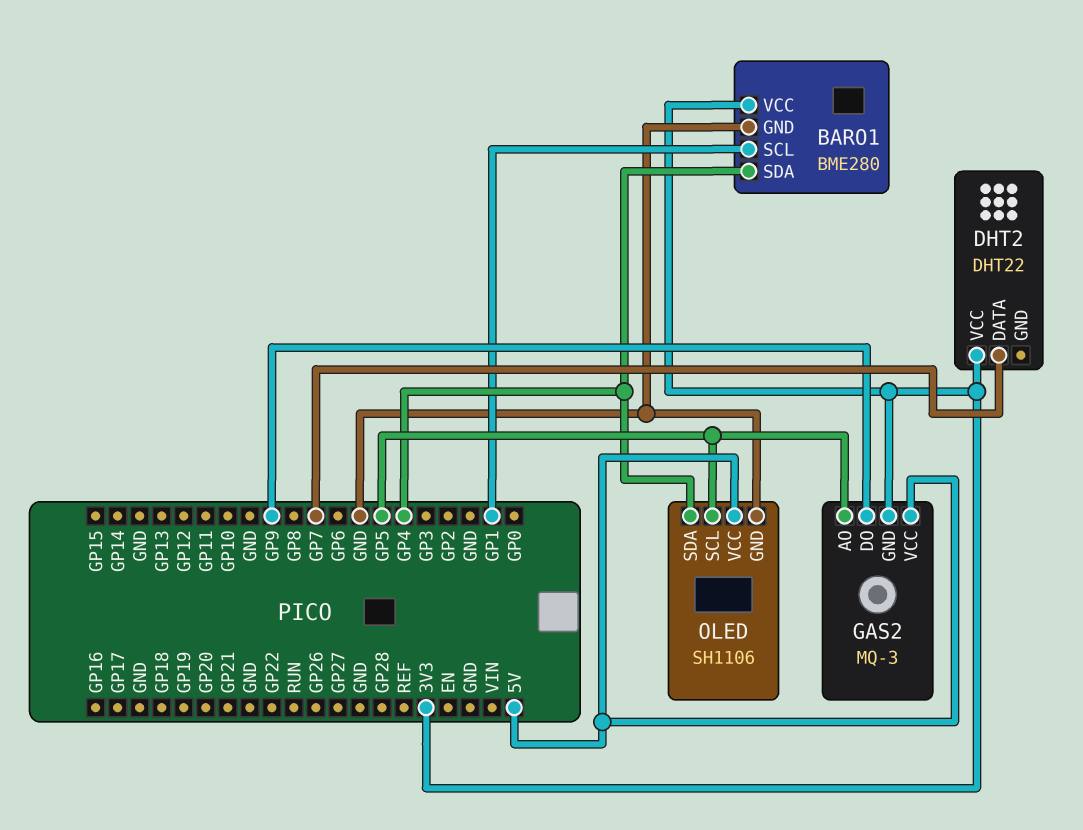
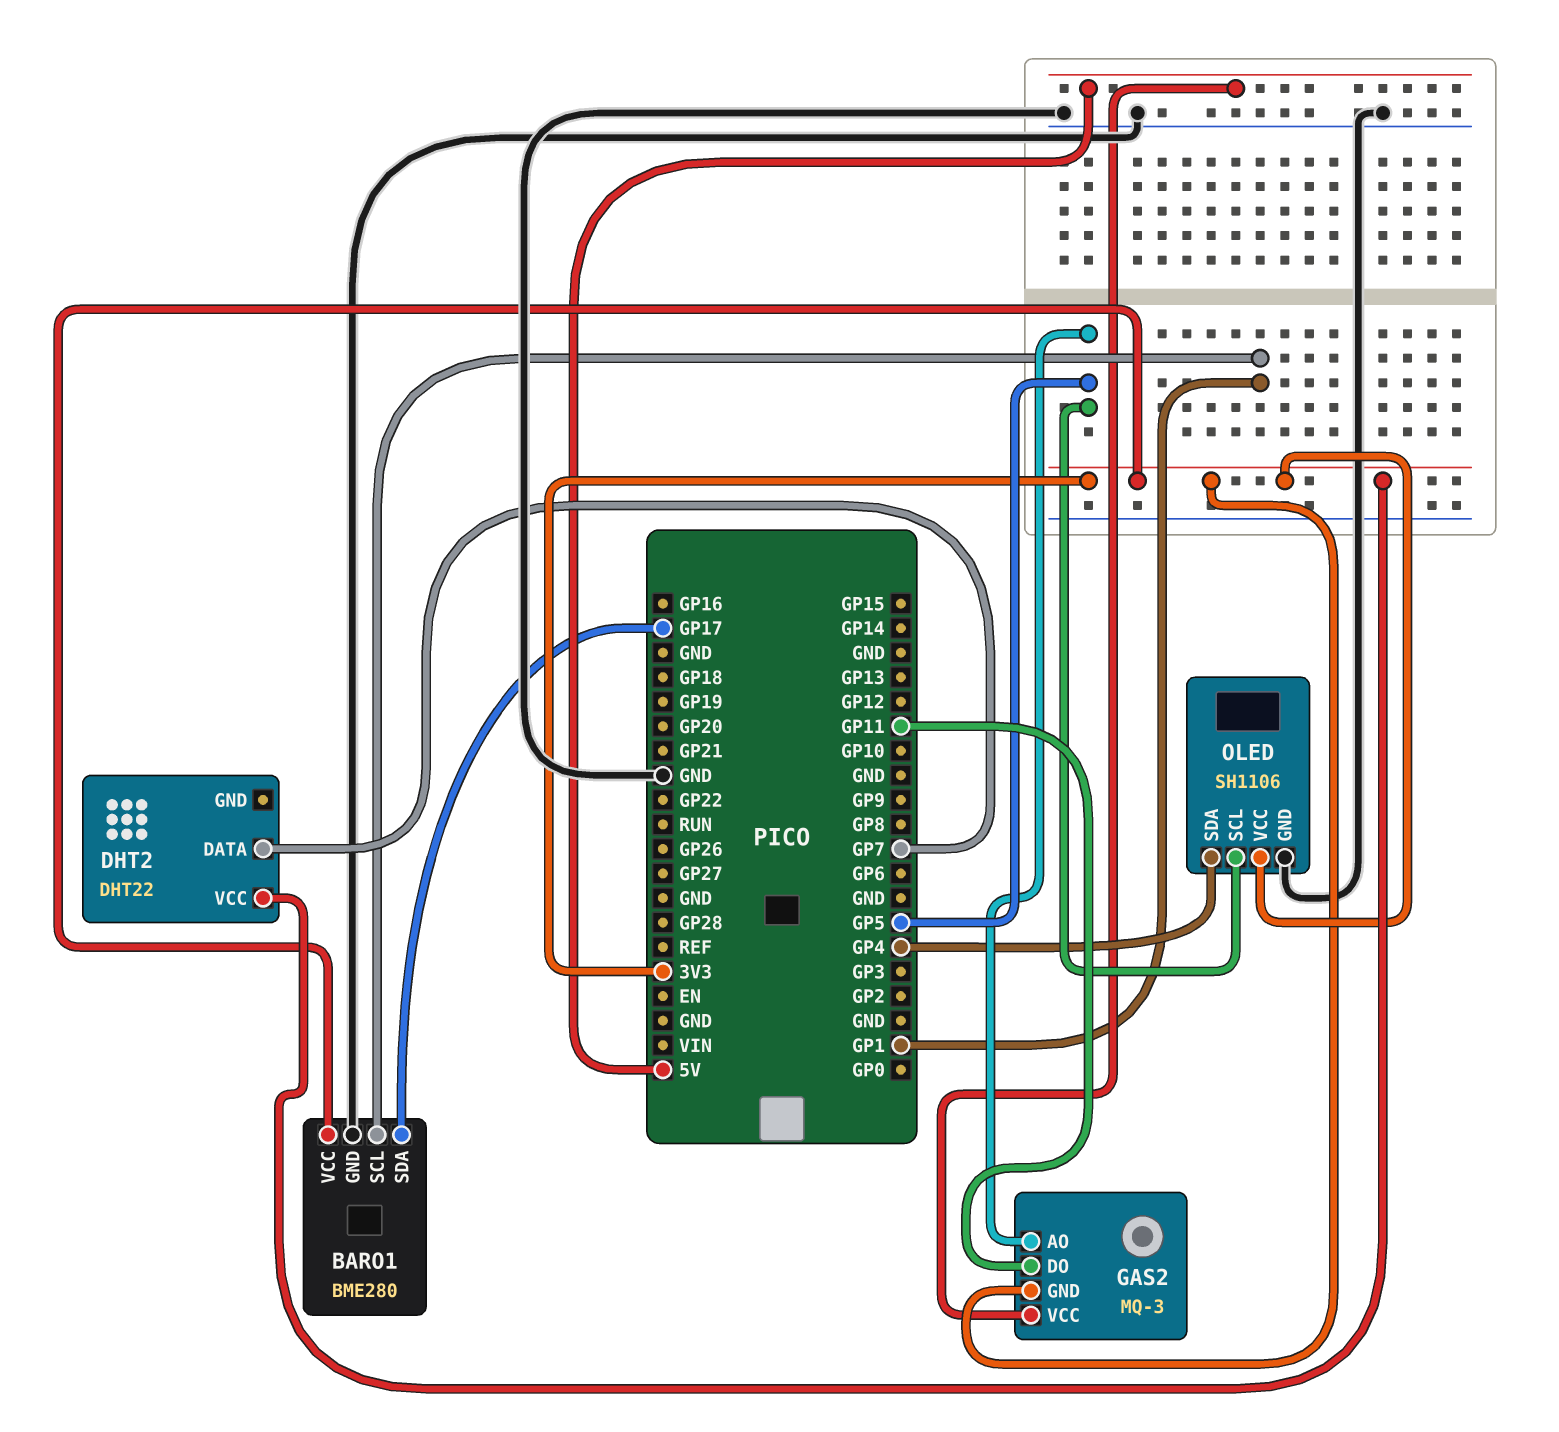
BARO1 pin SDA: GP4 -> GP17
GAS2 pin DO: GP9 -> GP11
OLED pin VCC: 5V -> 3V3

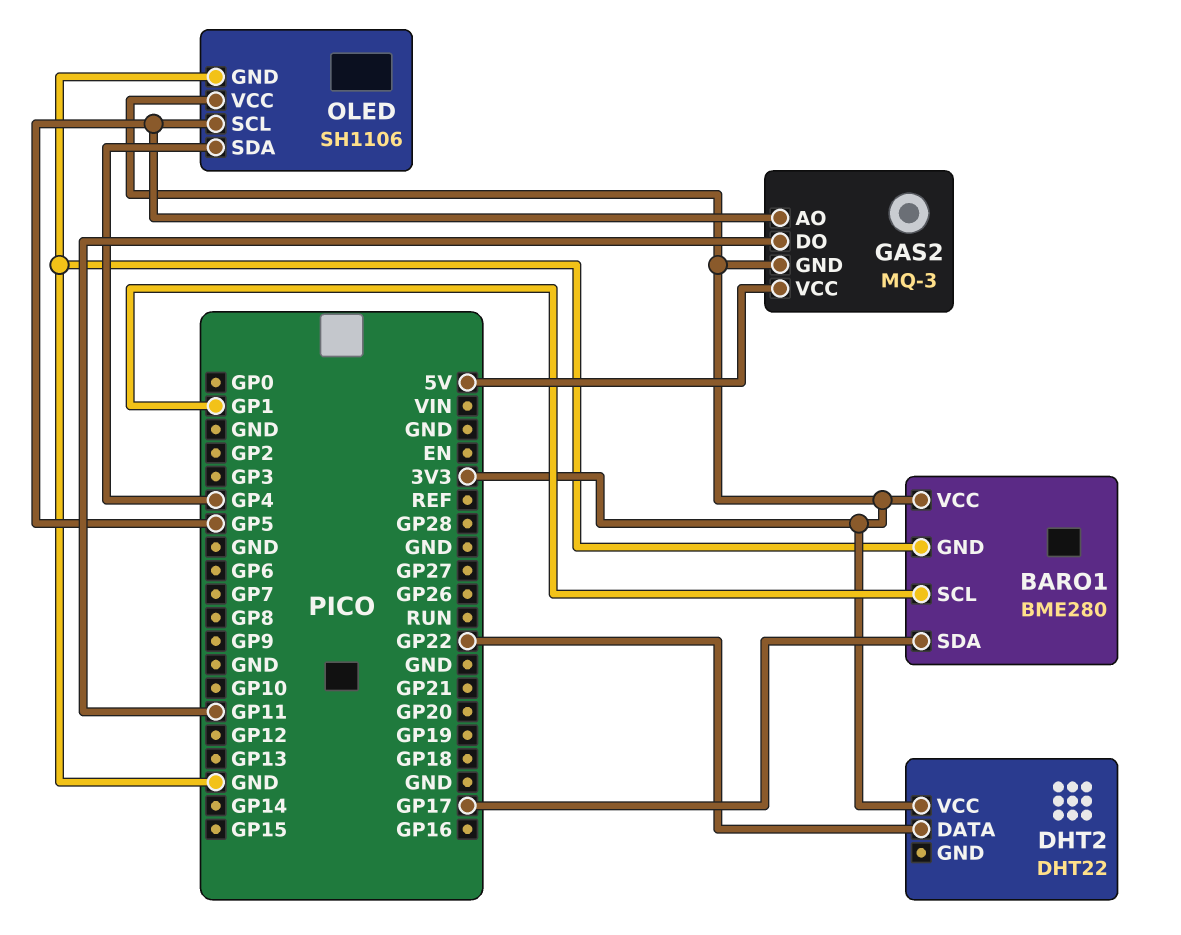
DHT2 pin DATA: GP7 -> GP22

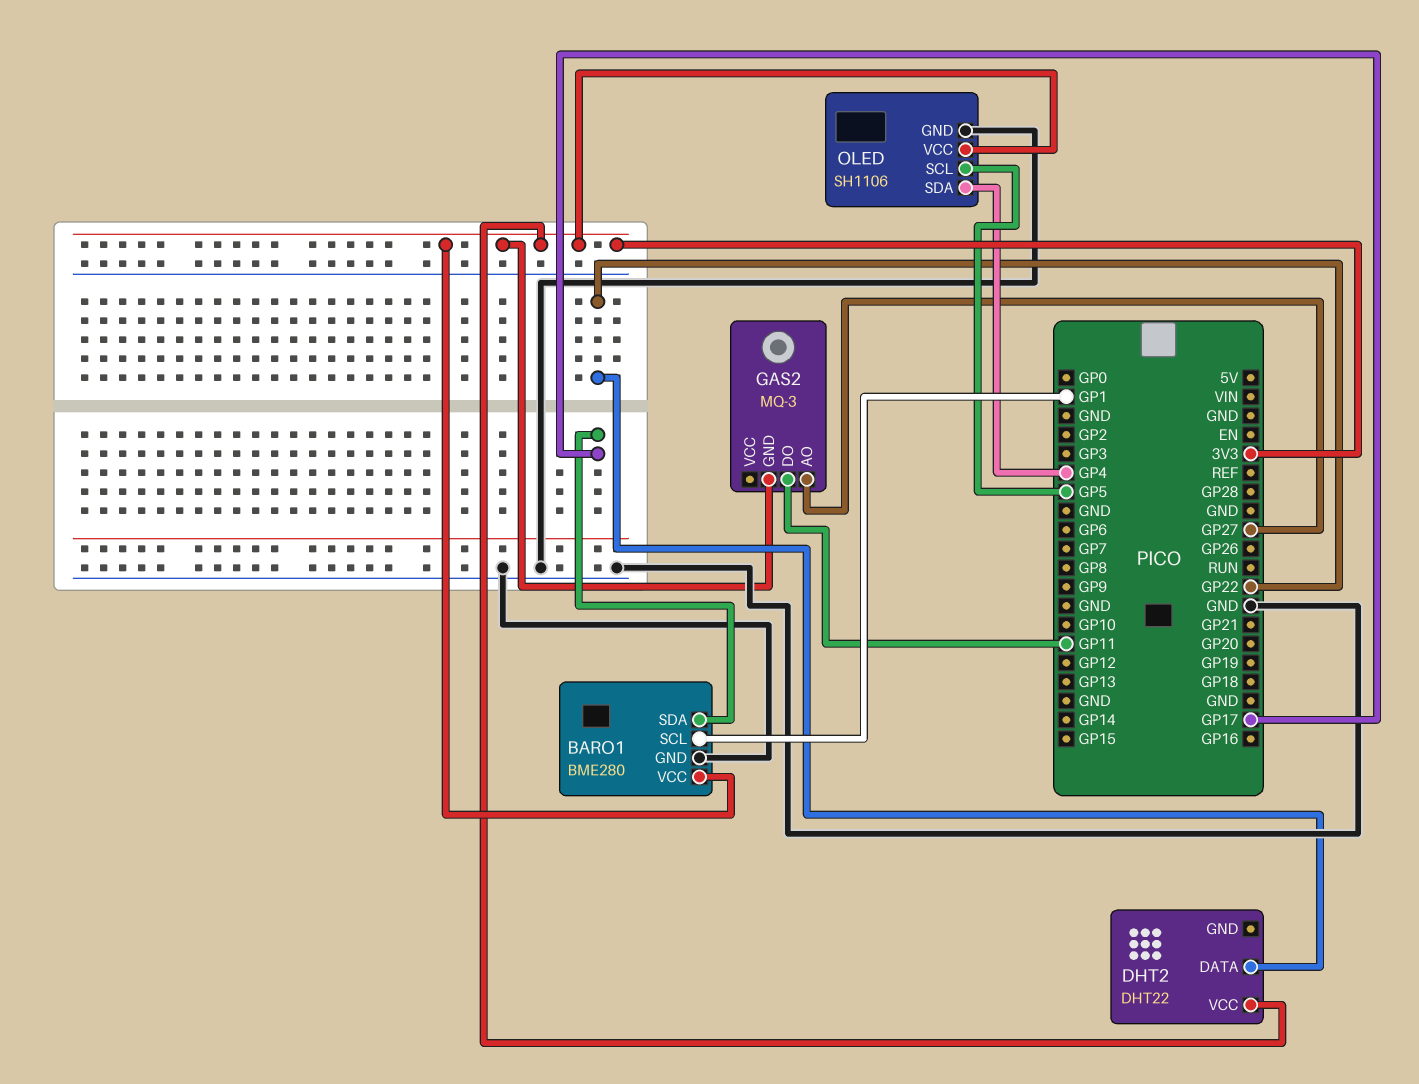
GAS2 pin AO: GP5 -> GP27
GAS2 pin VCC: 5V -> none

